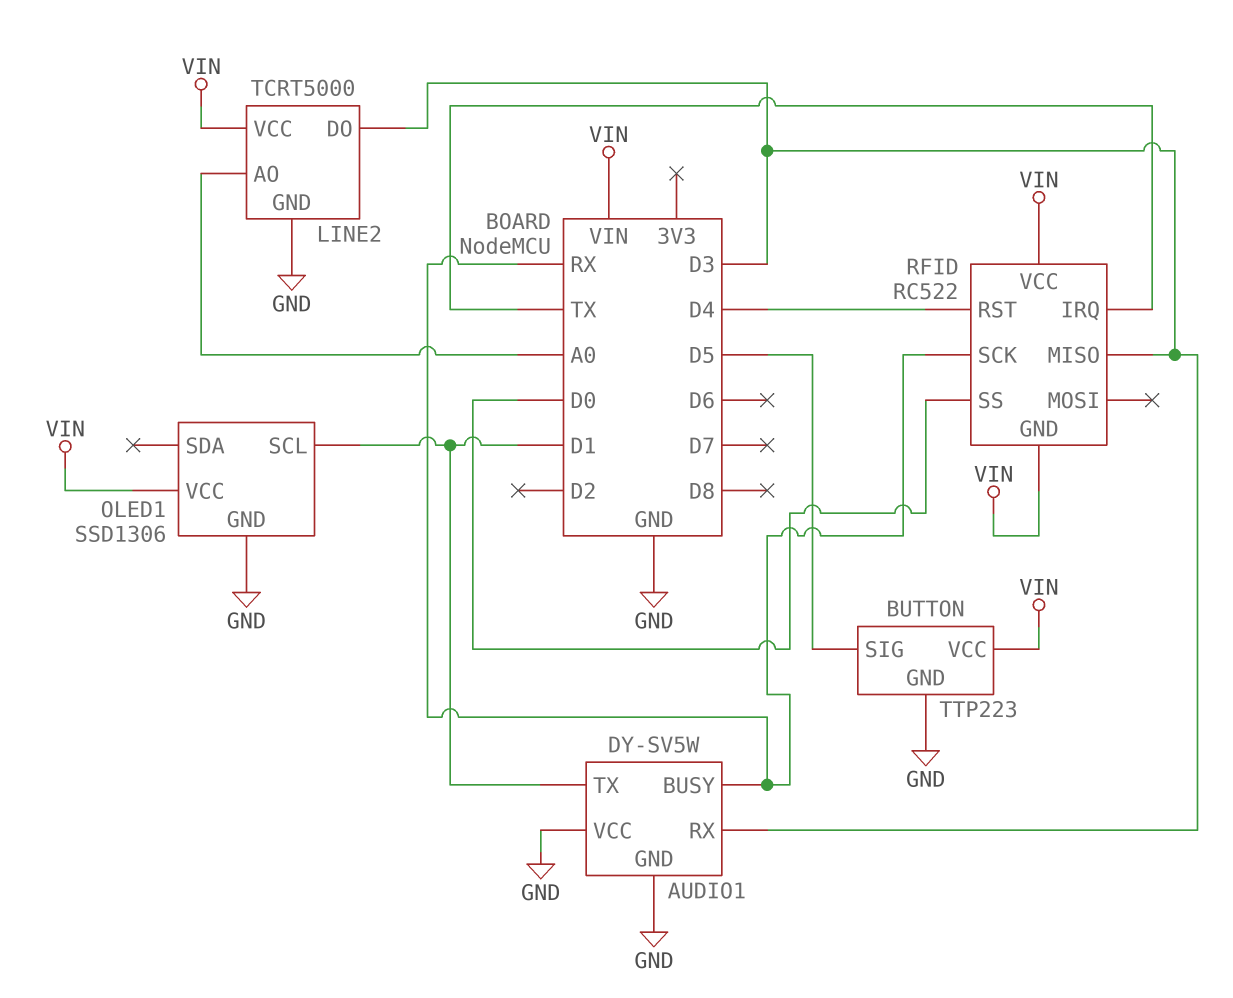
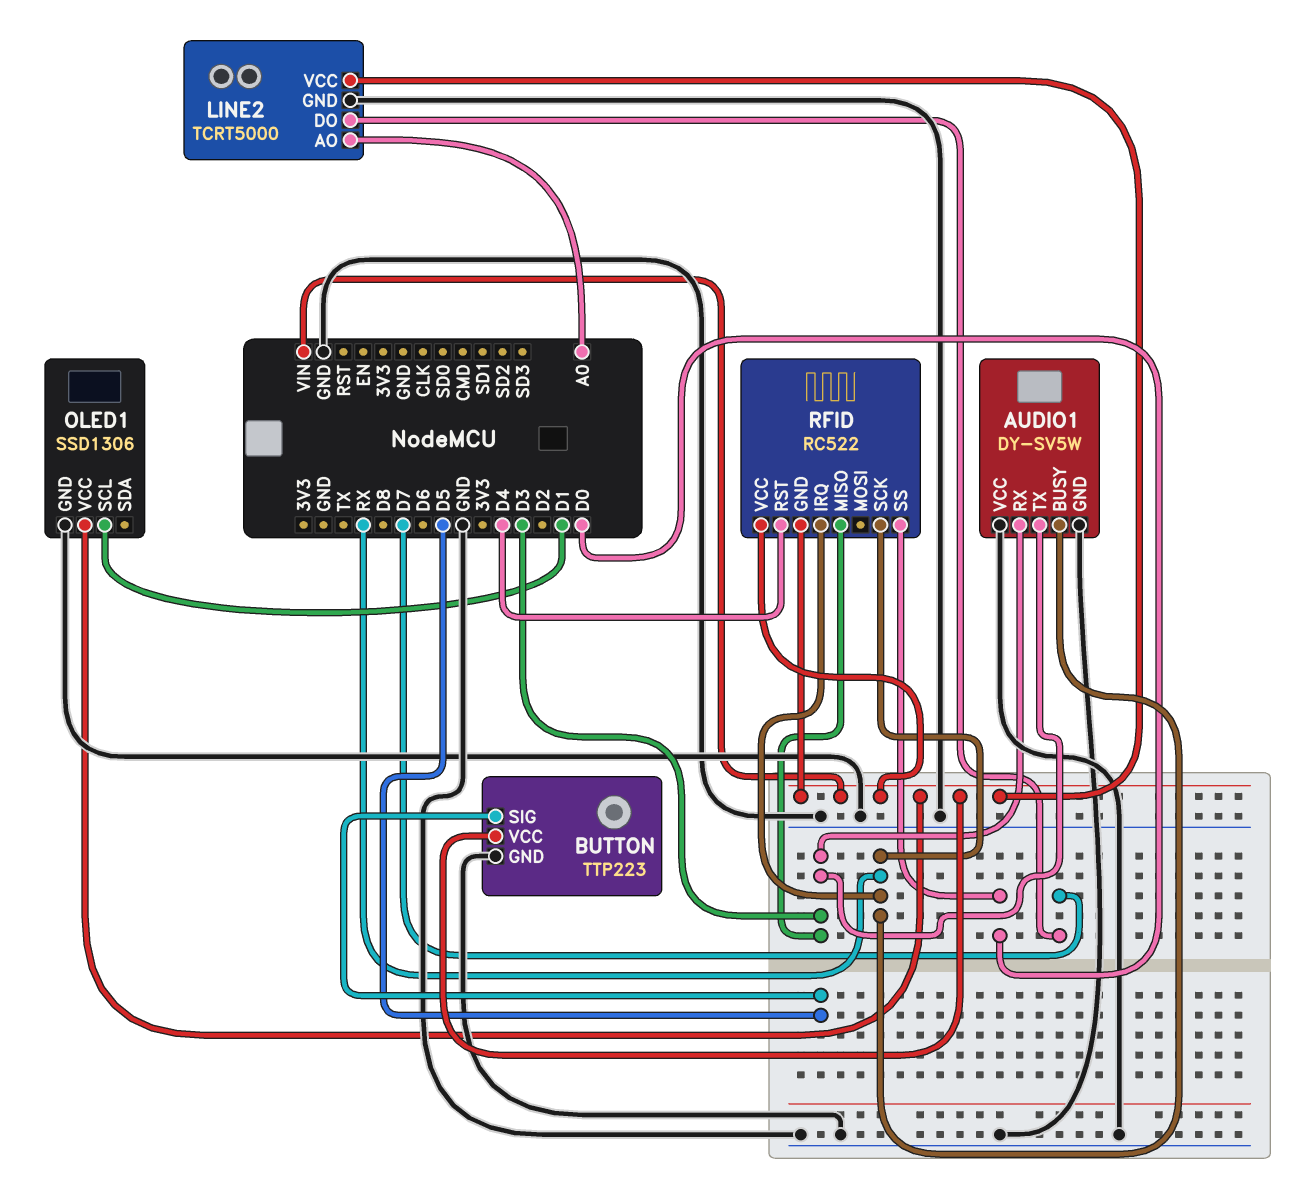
AUDIO1 pin TX: D1 -> D3
LINE2 pin DO: D3 -> D7
RFID pin IRQ: TX -> RX

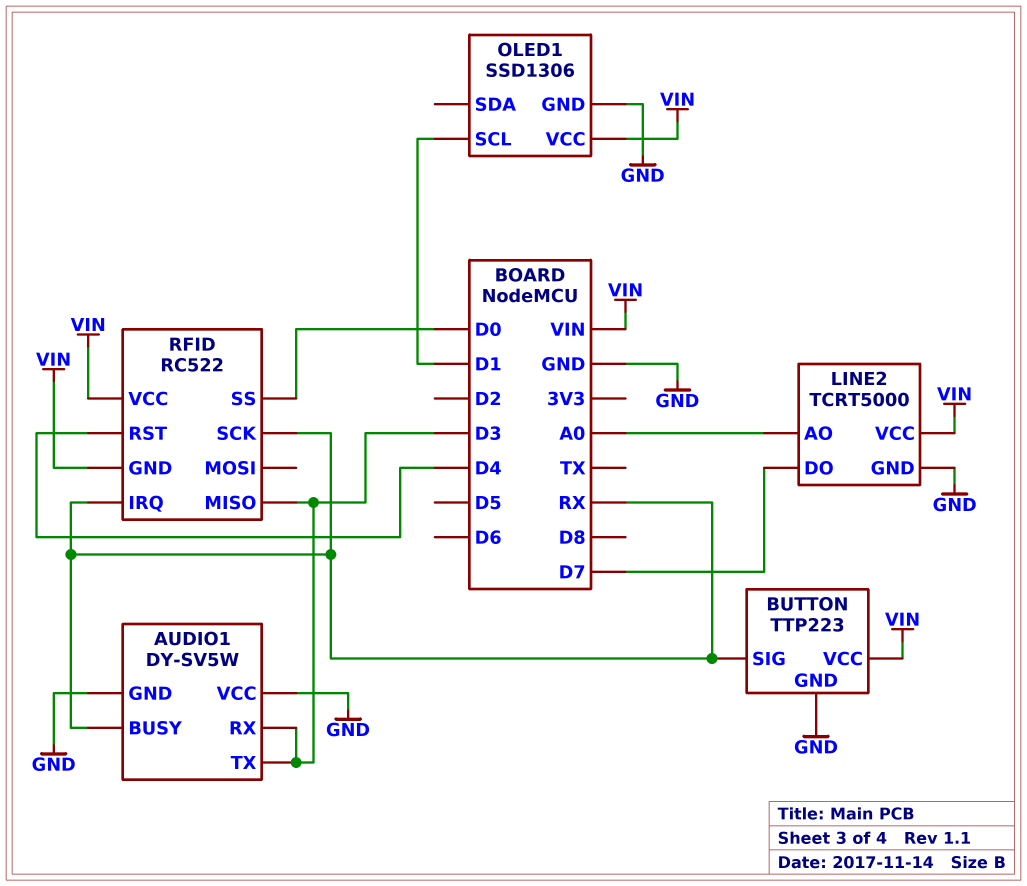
BUTTON pin SIG: D5 -> RX

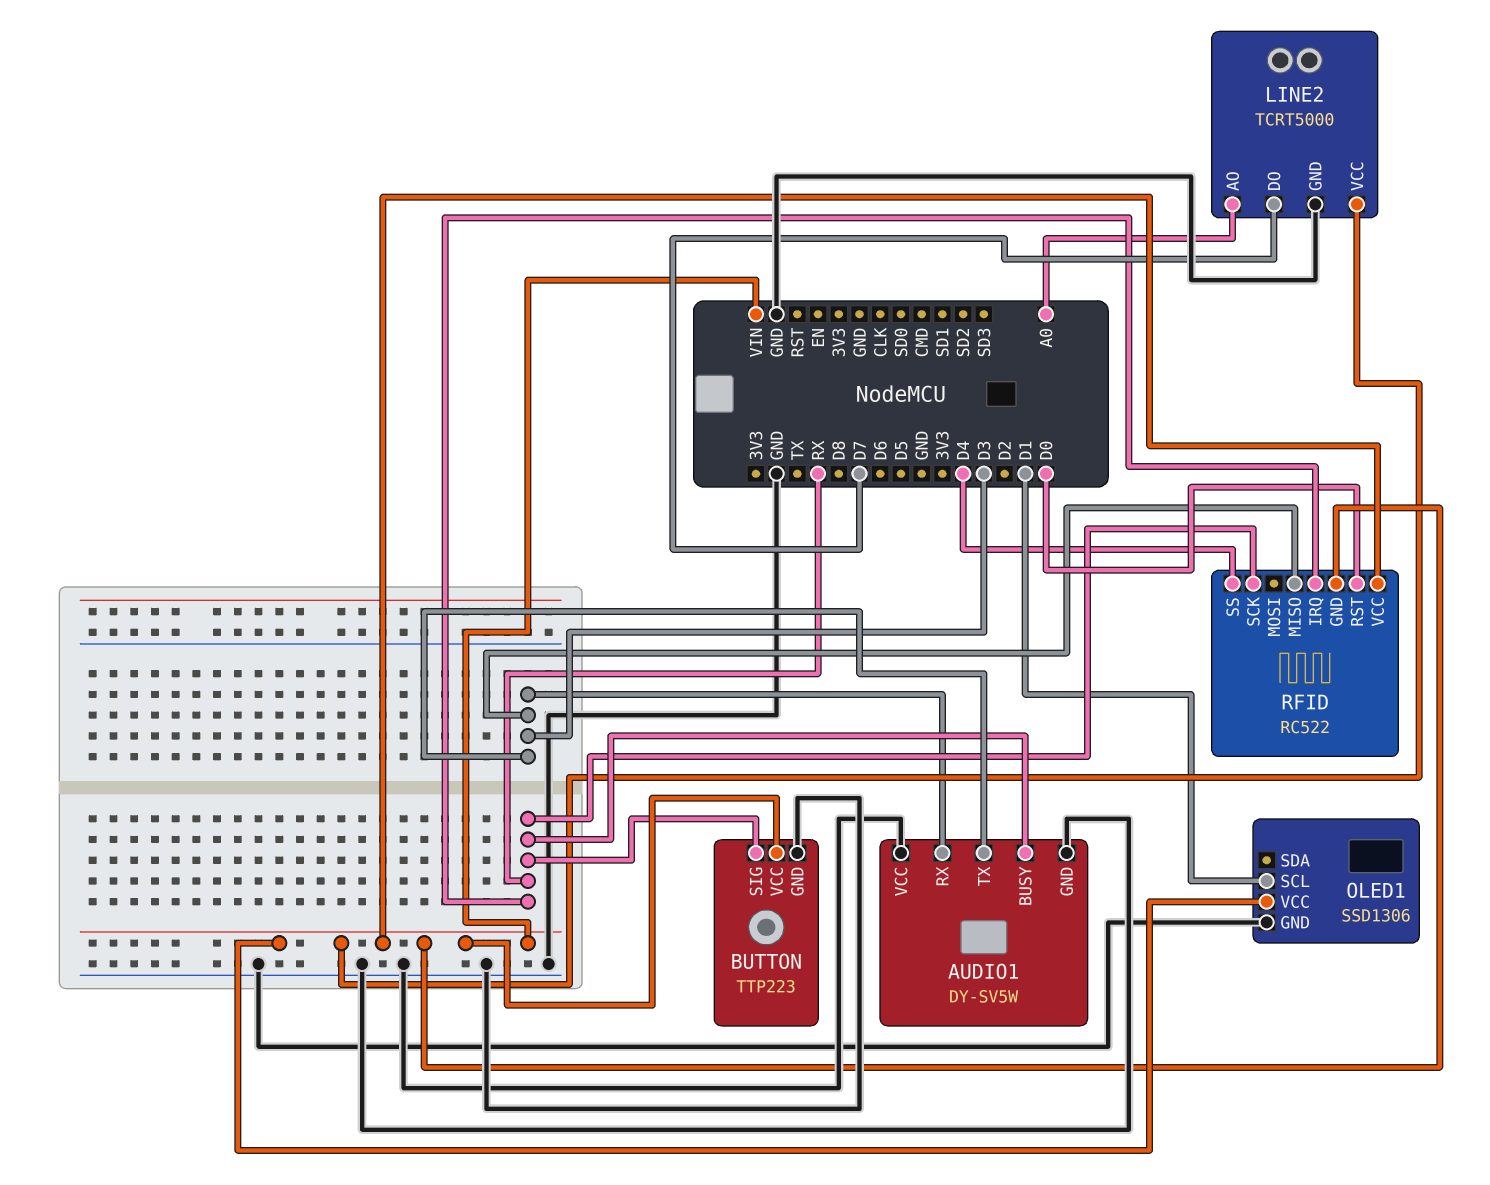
RFID pin RST: D4 -> D0
RFID pin SS: D0 -> D4

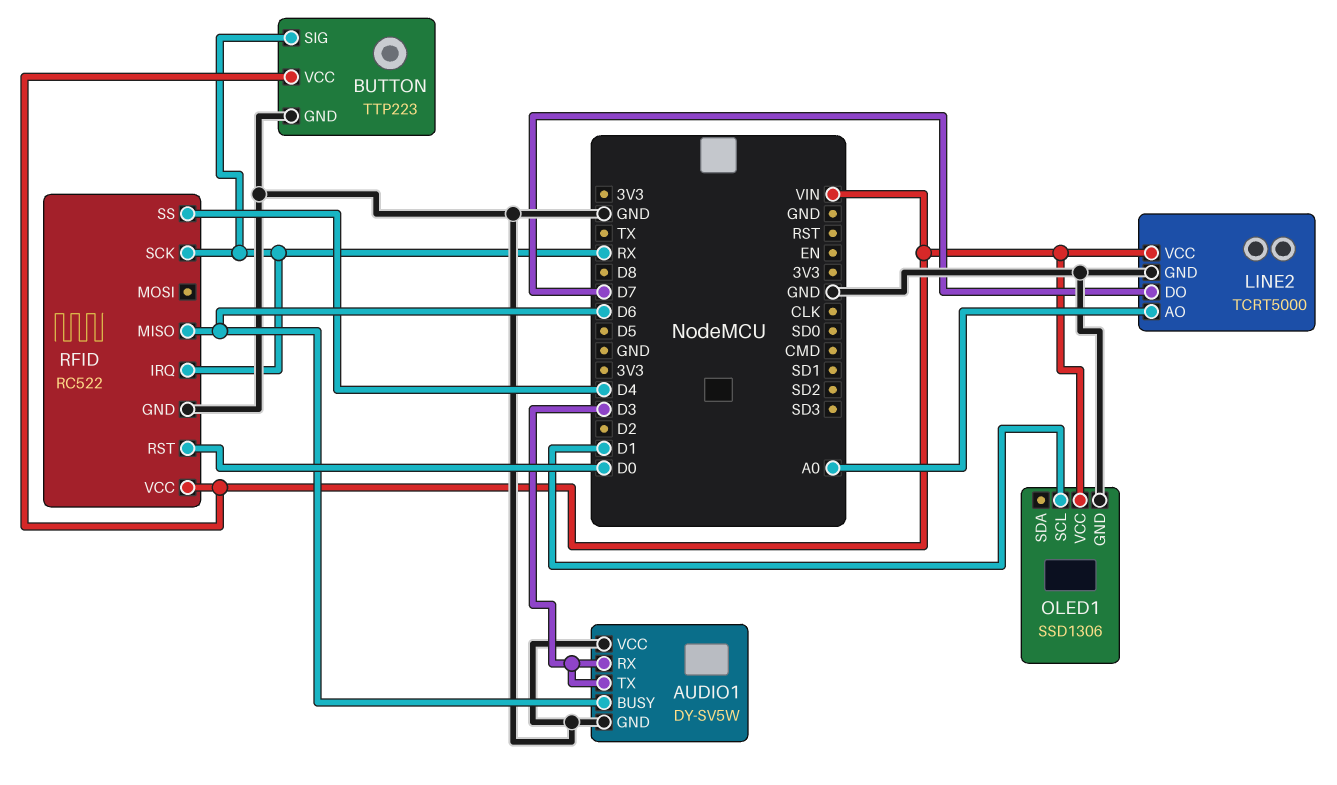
AUDIO1 pin BUSY: RX -> D6
RFID pin GND: VIN -> GND
RFID pin MISO: D3 -> D6

